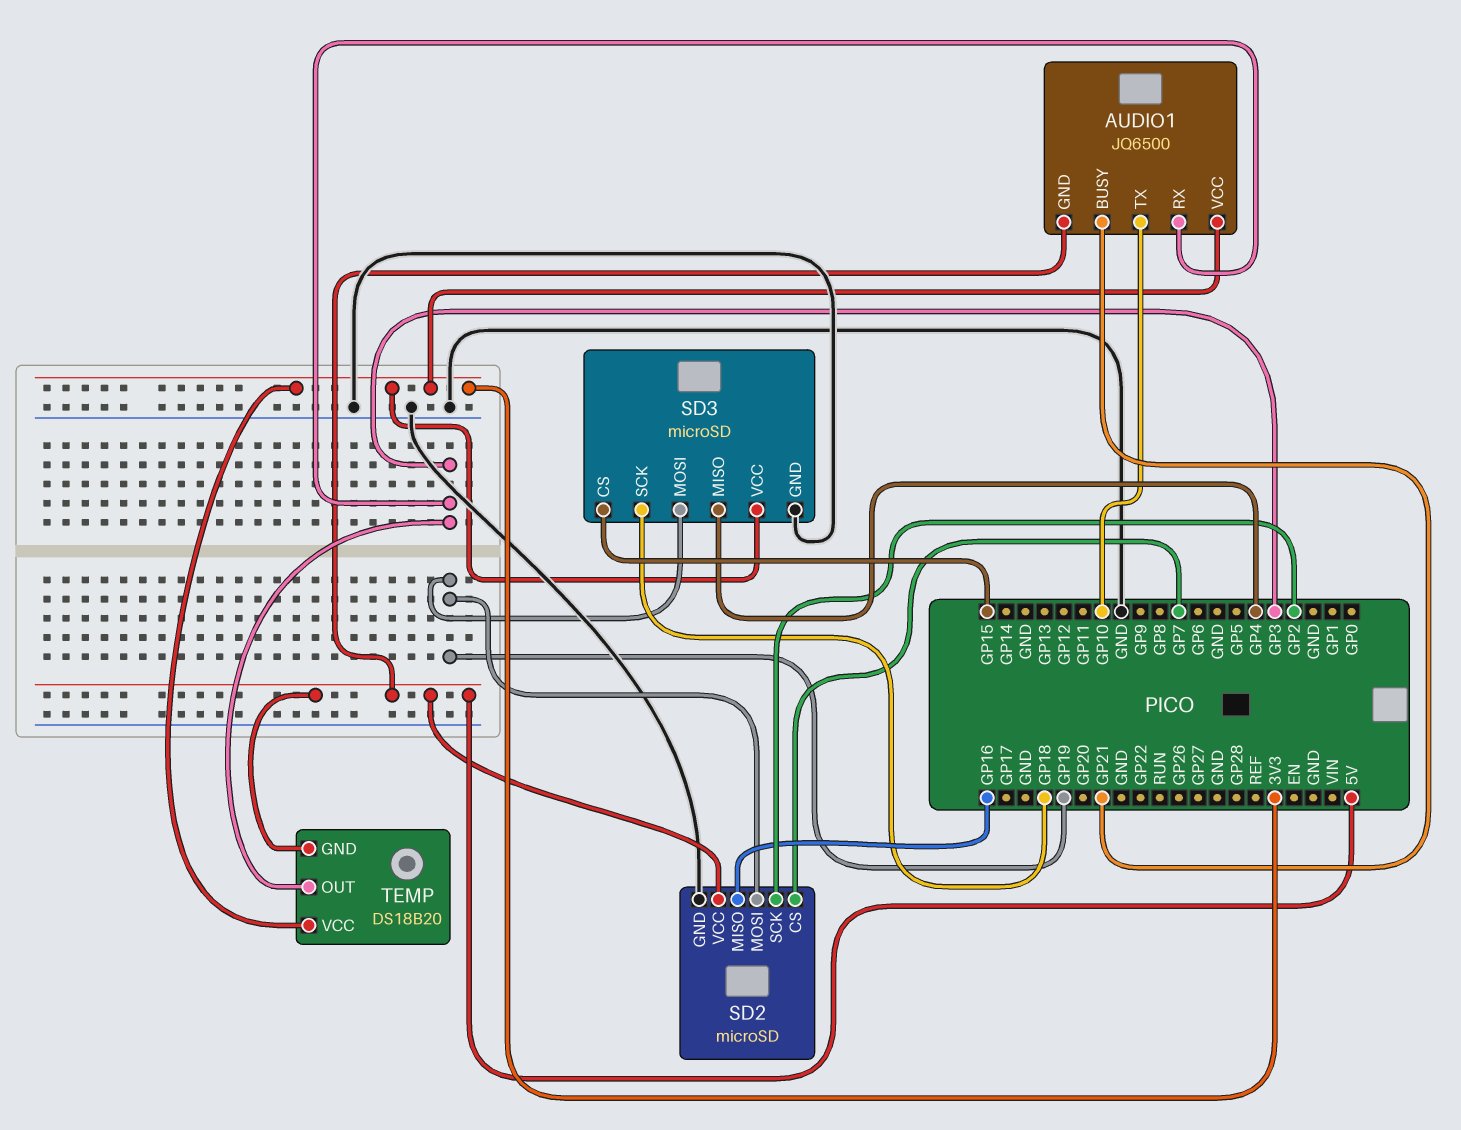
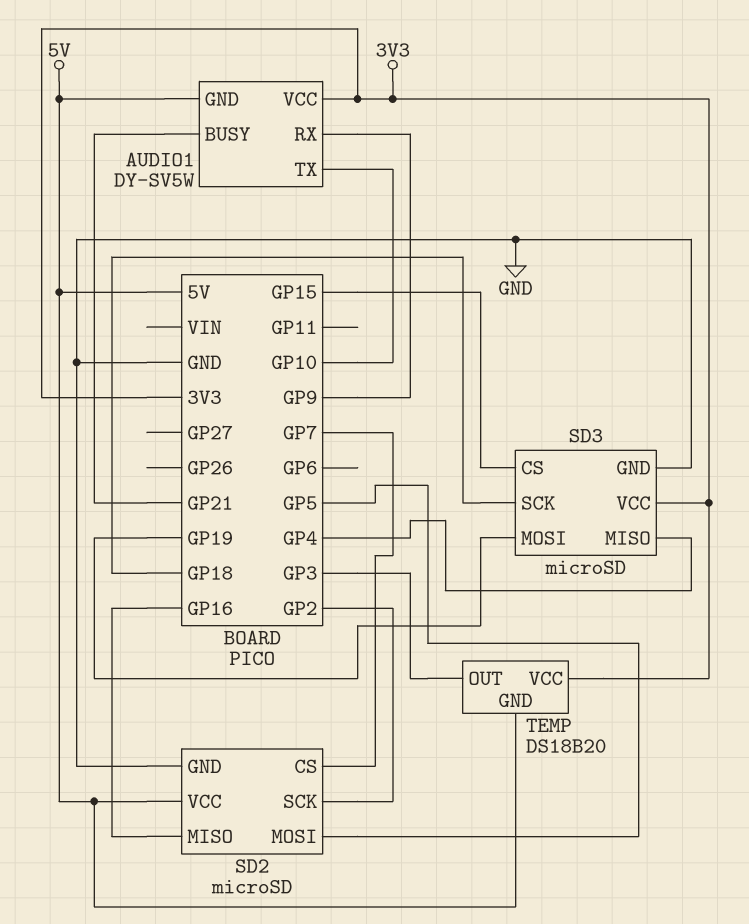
AUDIO1: JQ6500 -> DY-SV5W
AUDIO1 pin RX: GP3 -> GP9
SD2 pin MOSI: GP19 -> GP5

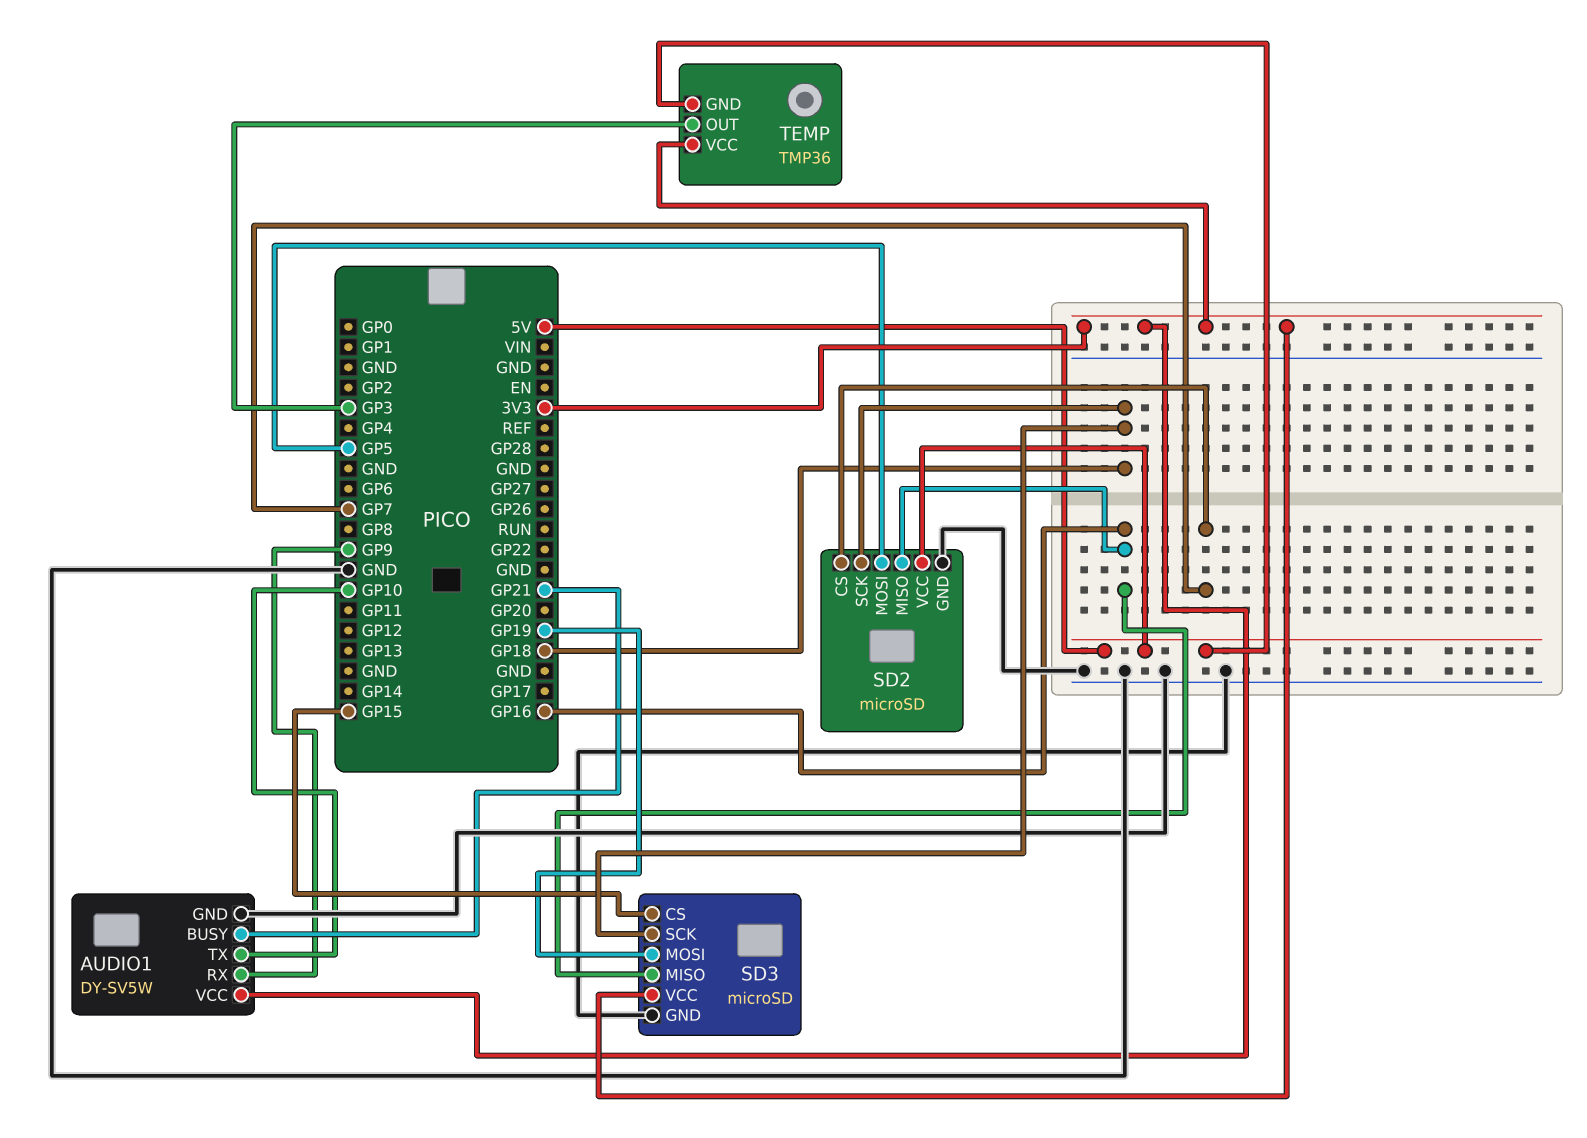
AUDIO1 pin GND: 5V -> GND
SD2 pin SCK: GP2 -> GP18
SD3 pin MISO: GP4 -> GP16
TEMP: DS18B20 -> TMP36

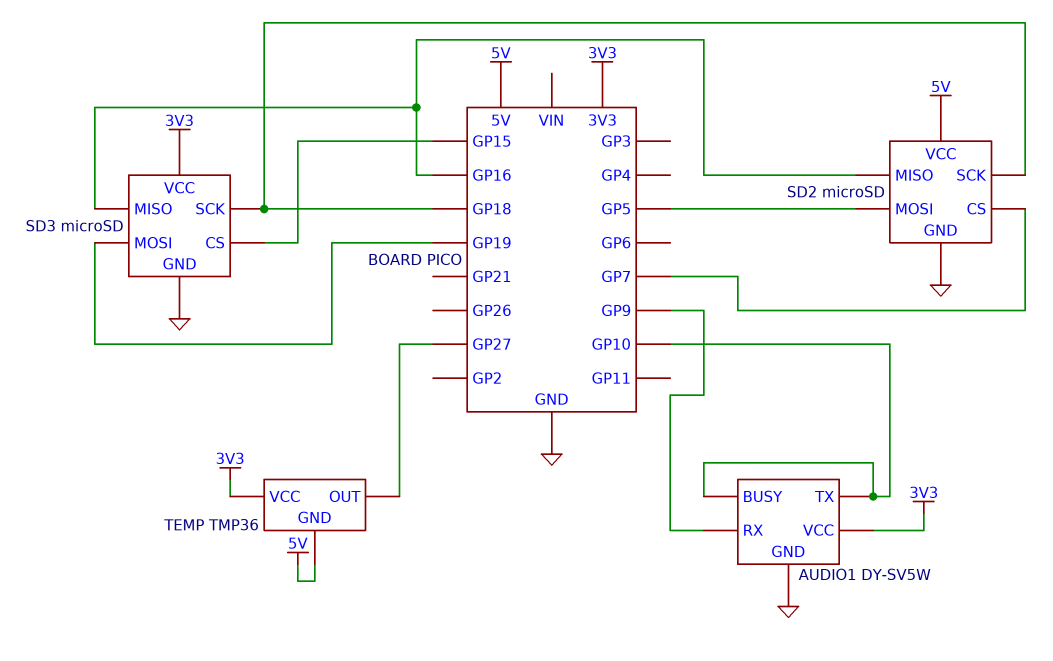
AUDIO1 pin BUSY: GP21 -> GP10
TEMP pin OUT: GP3 -> GP27

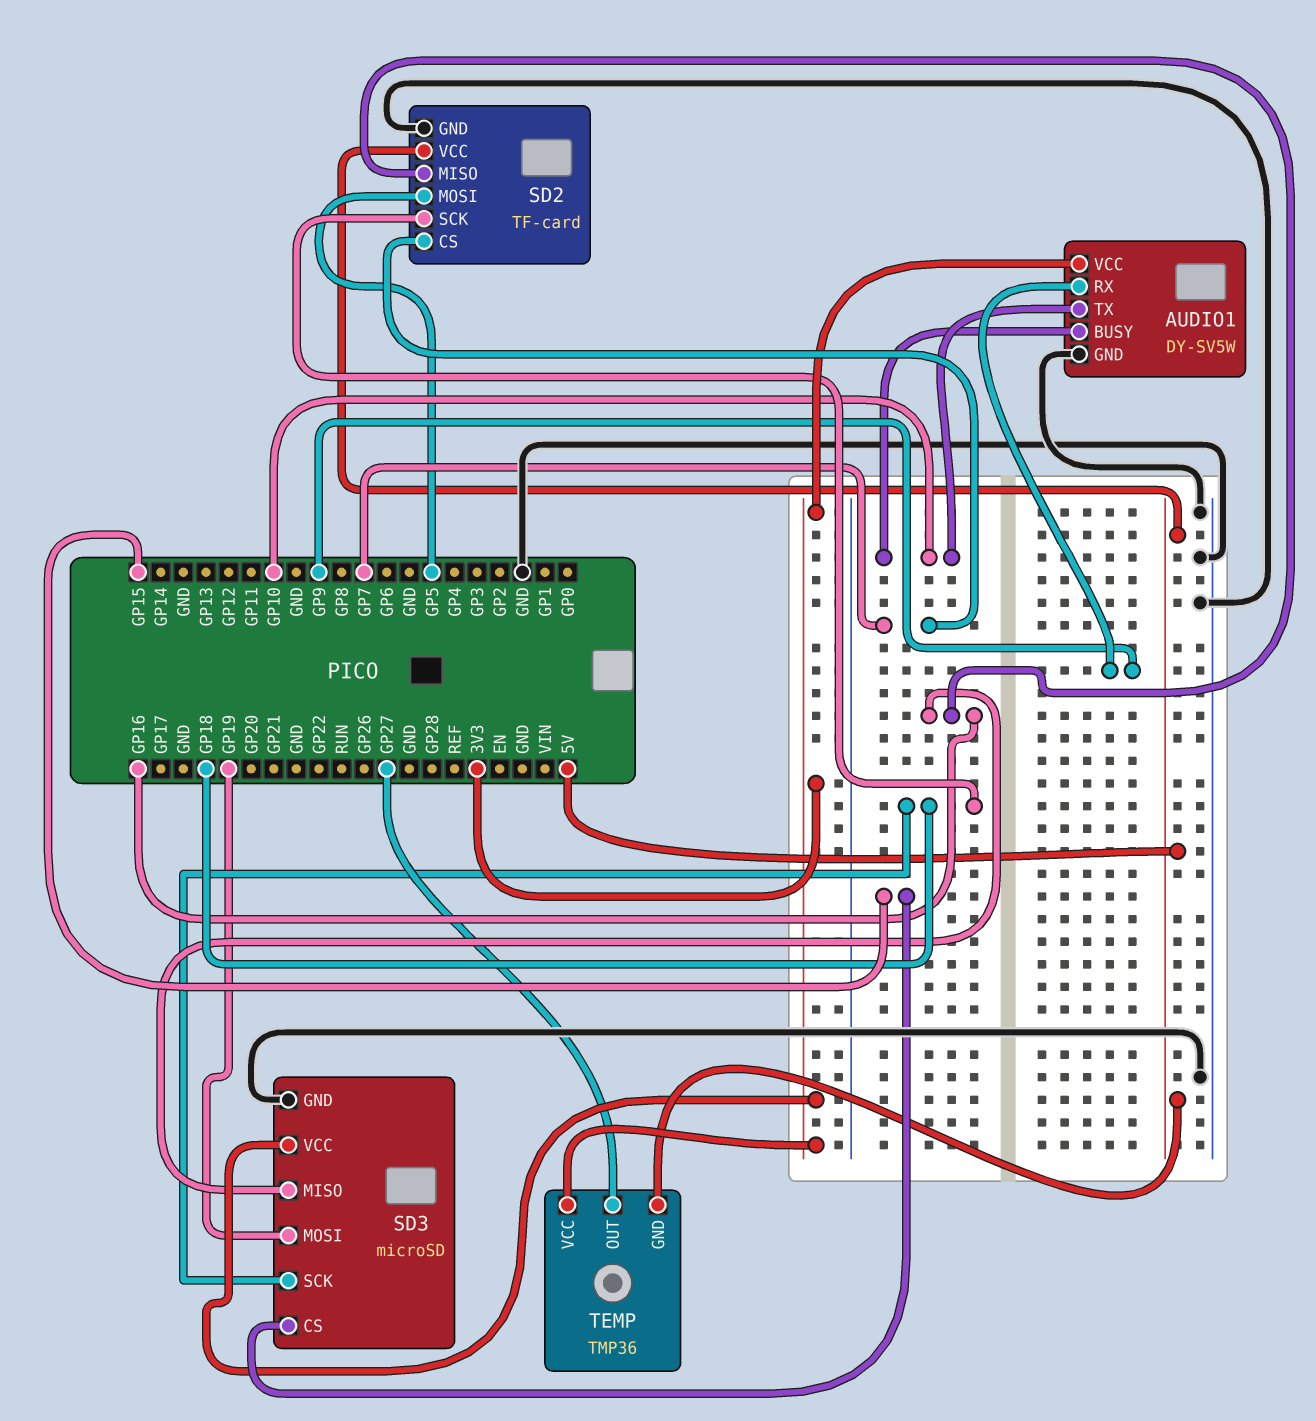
SD2: microSD -> TF-card

